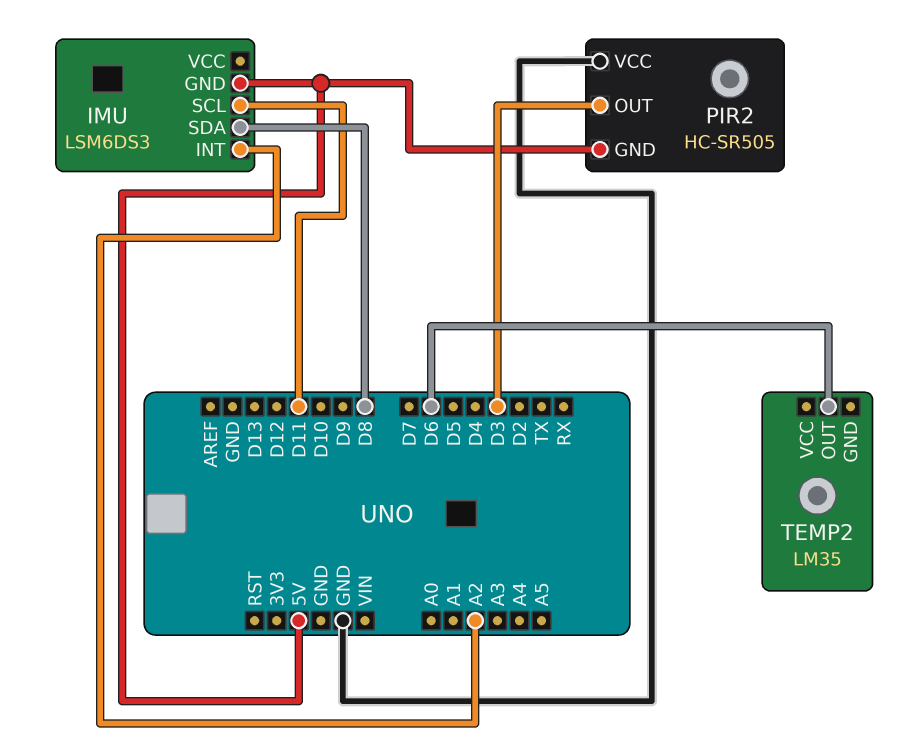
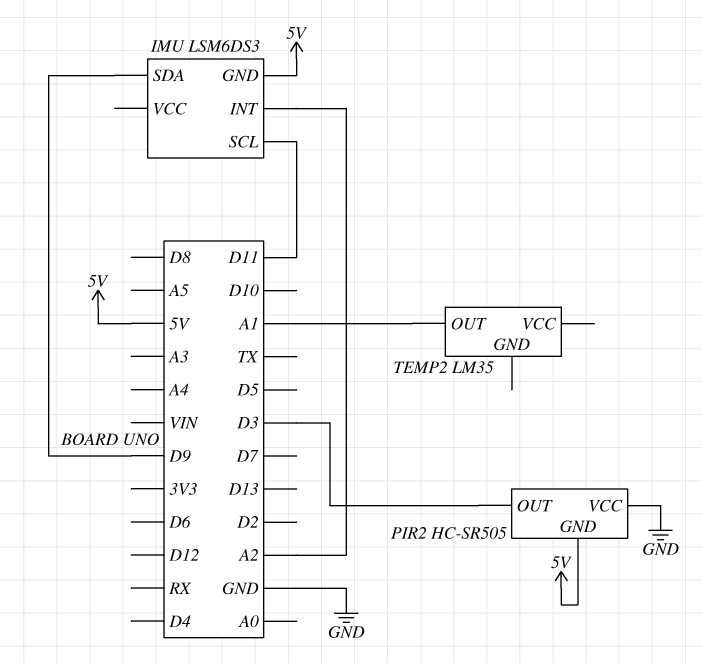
IMU pin SDA: D8 -> D9
TEMP2 pin OUT: D6 -> A1

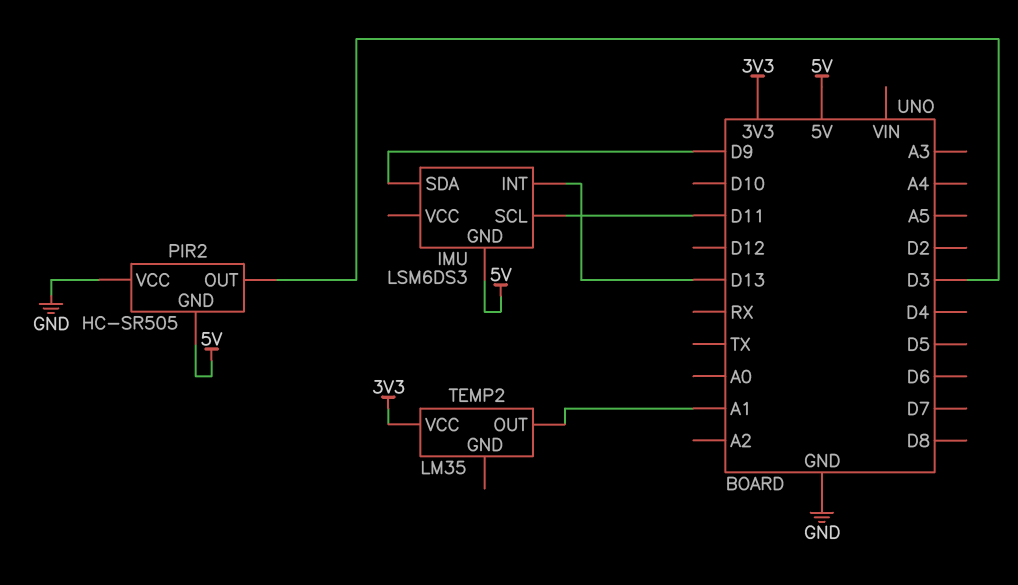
IMU pin INT: A2 -> D13
TEMP2 pin VCC: none -> 3V3

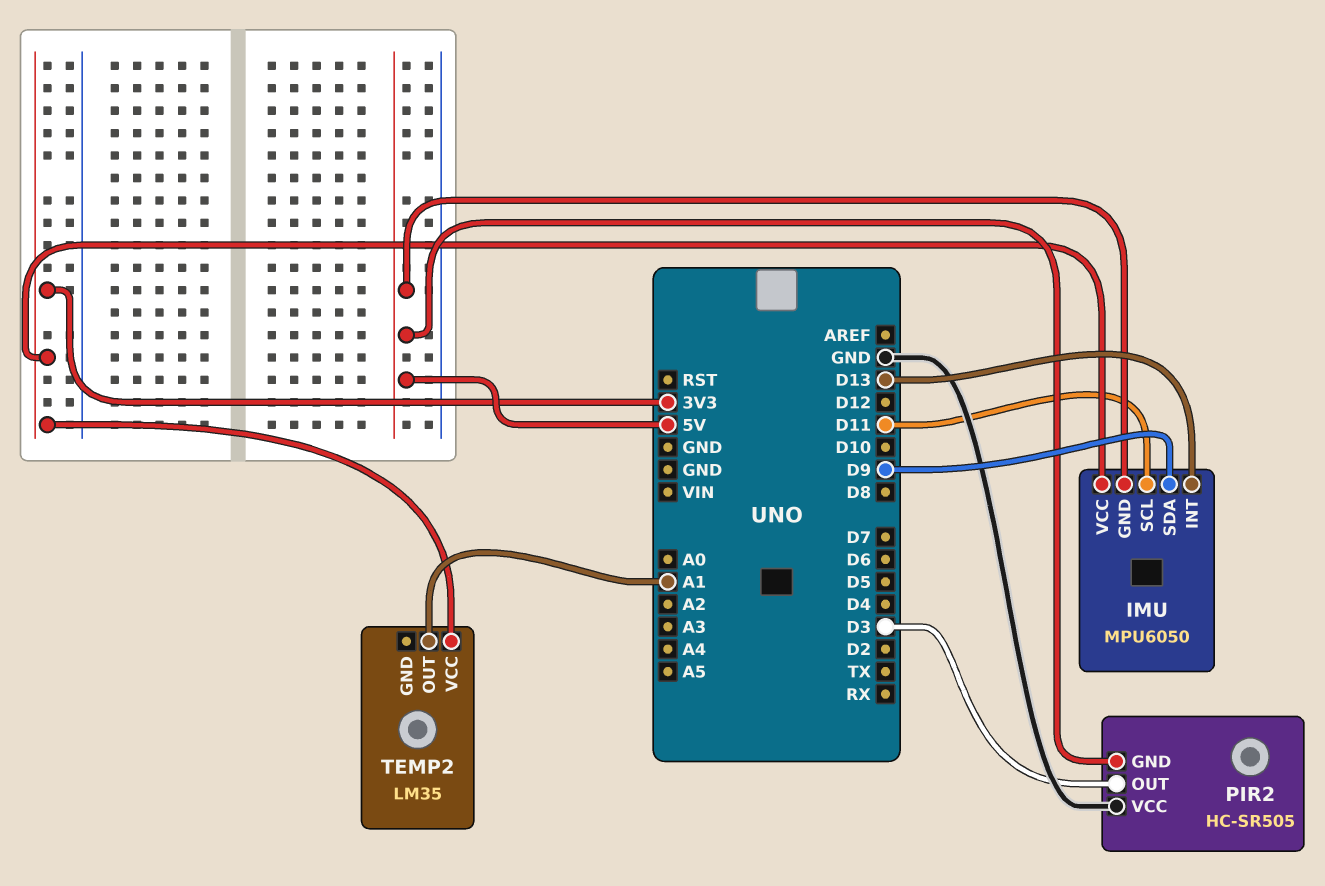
IMU: LSM6DS3 -> MPU6050
IMU pin VCC: none -> 3V3

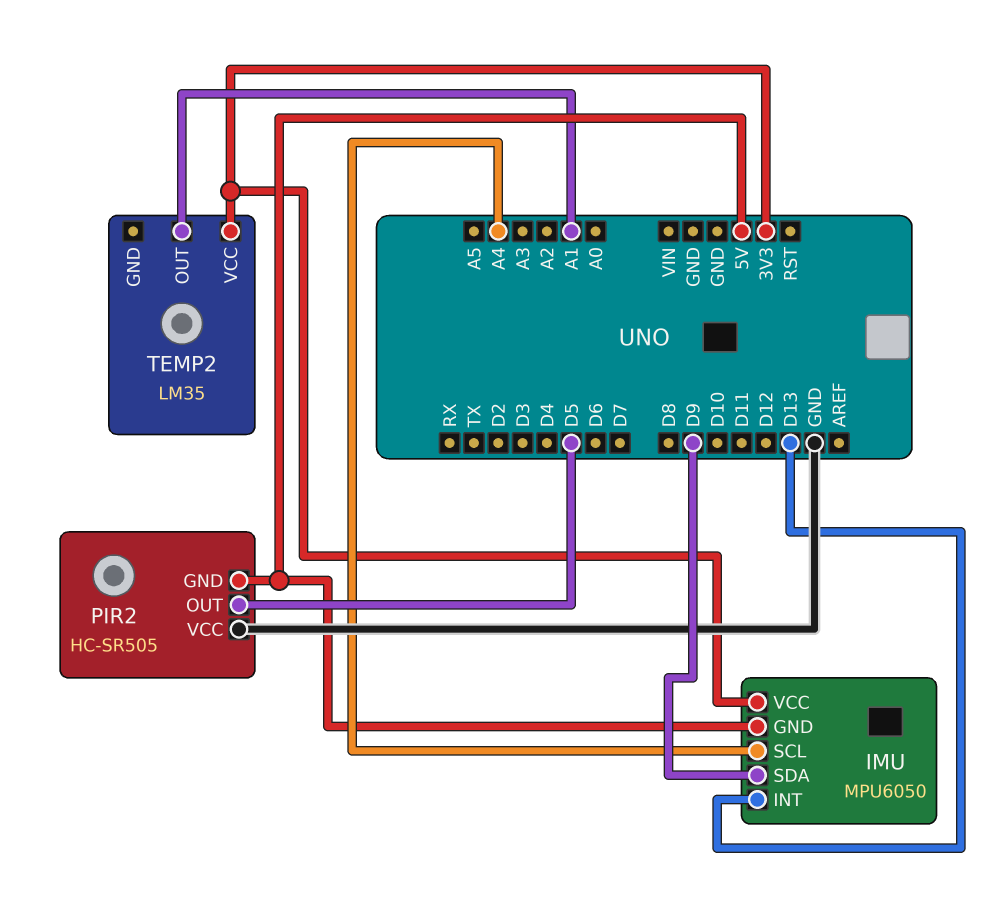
IMU pin SCL: D11 -> A4
PIR2 pin OUT: D3 -> D5

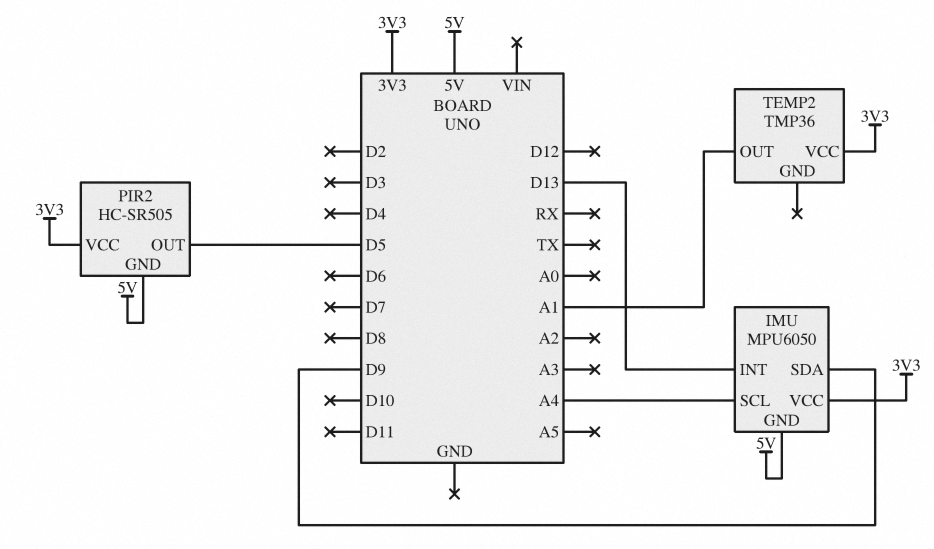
PIR2 pin VCC: GND -> 3V3
TEMP2: LM35 -> TMP36

